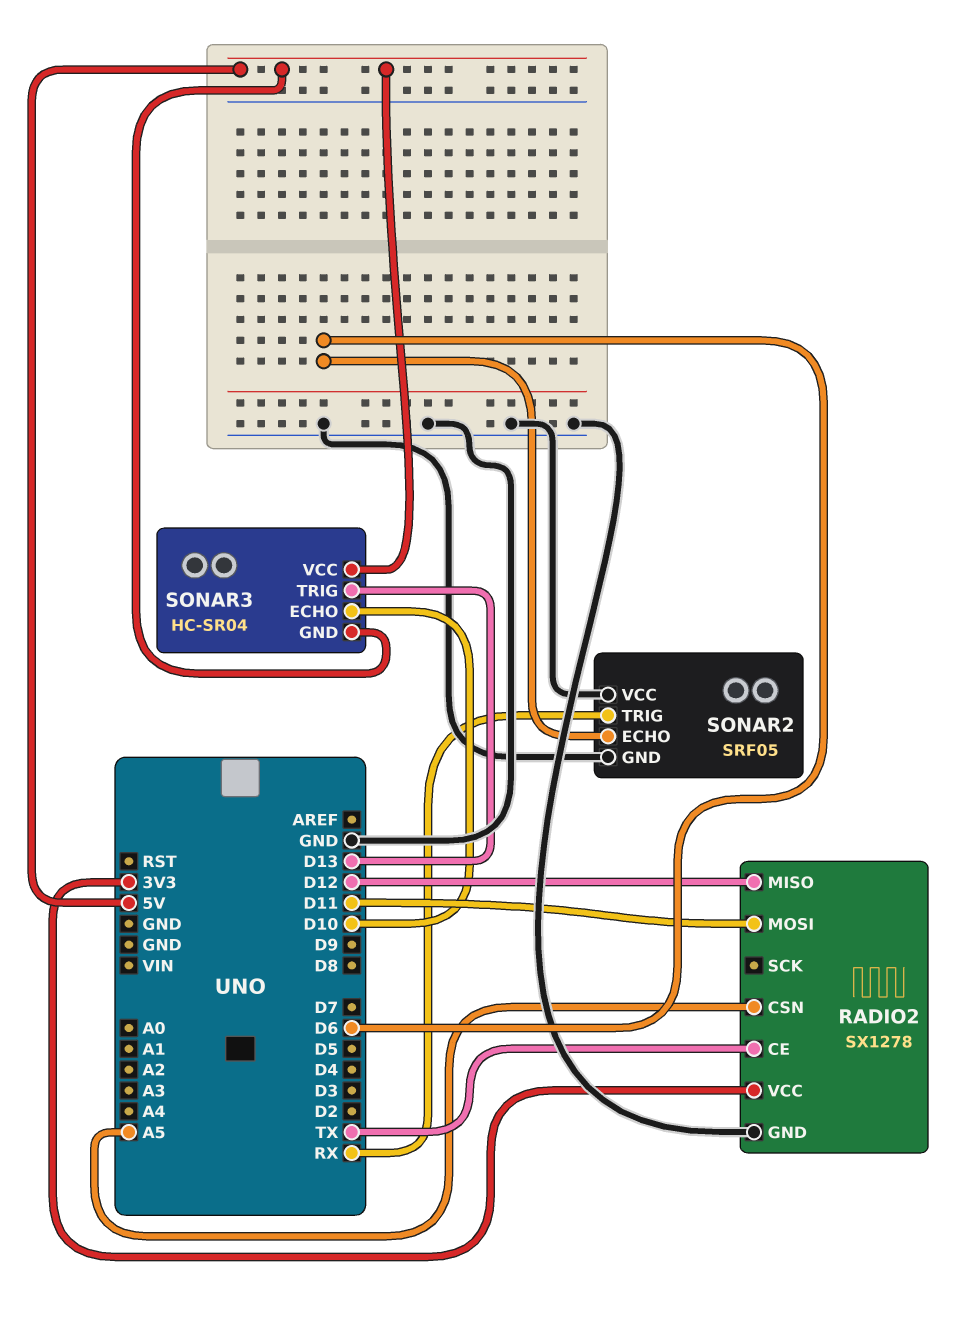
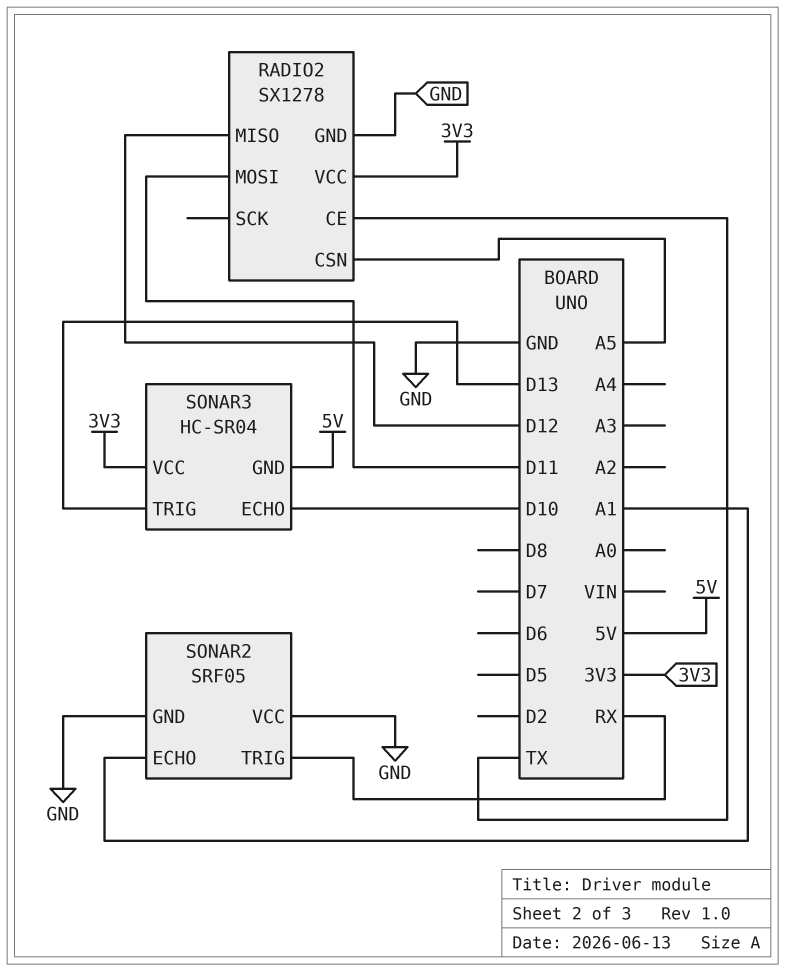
SONAR2 pin ECHO: D6 -> A1
SONAR3 pin VCC: 5V -> 3V3

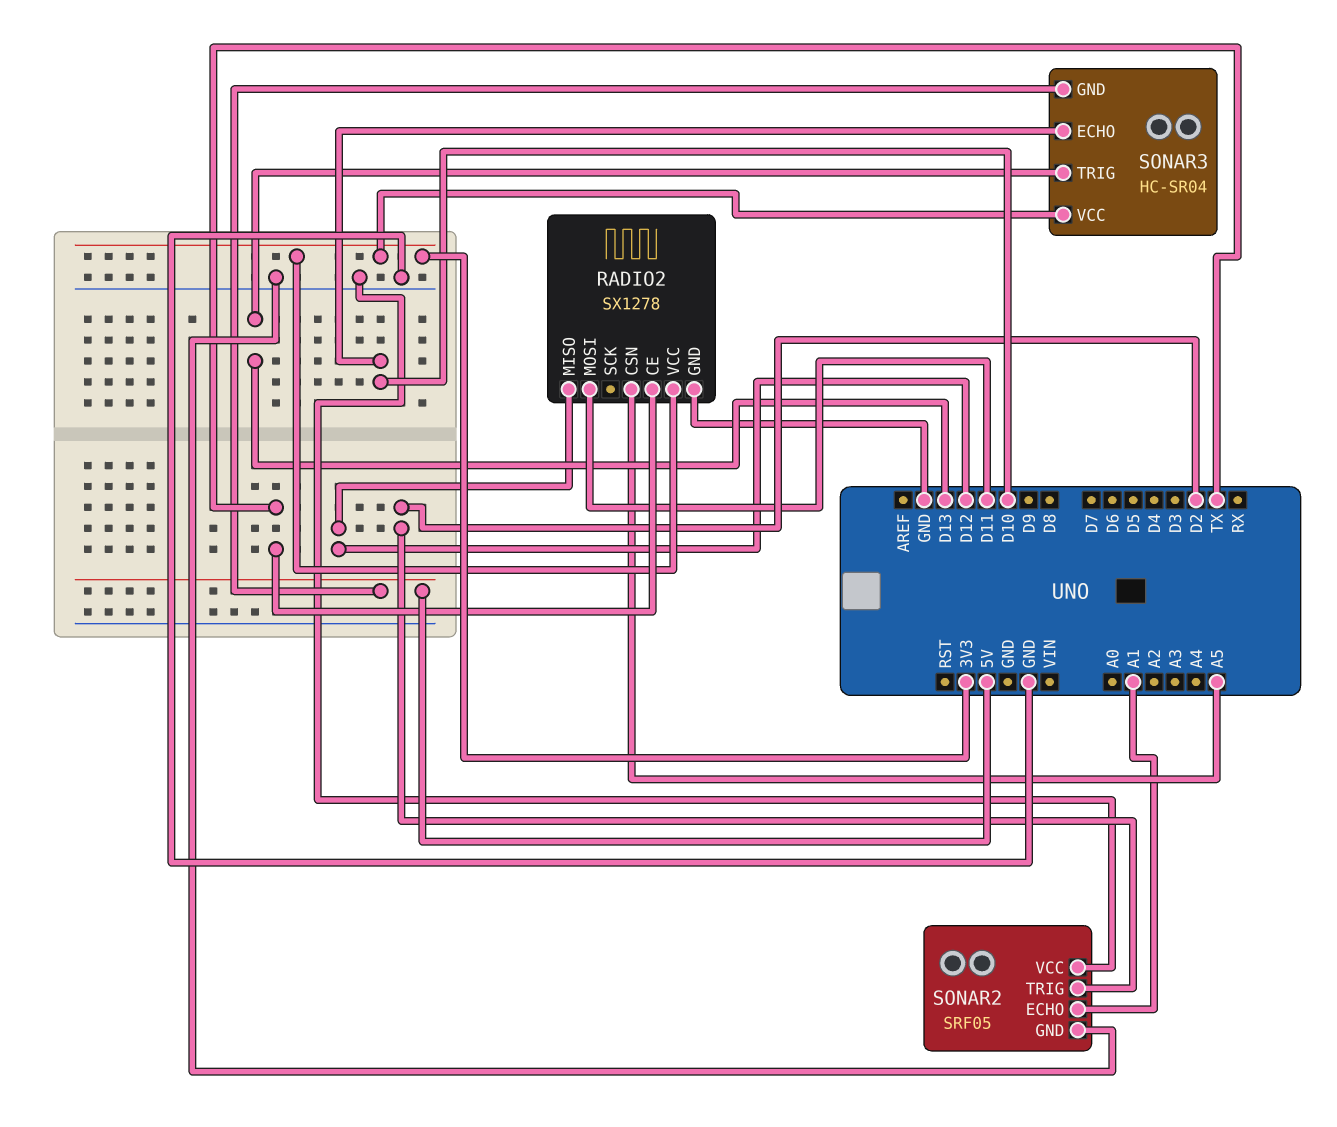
SONAR2 pin TRIG: RX -> D2

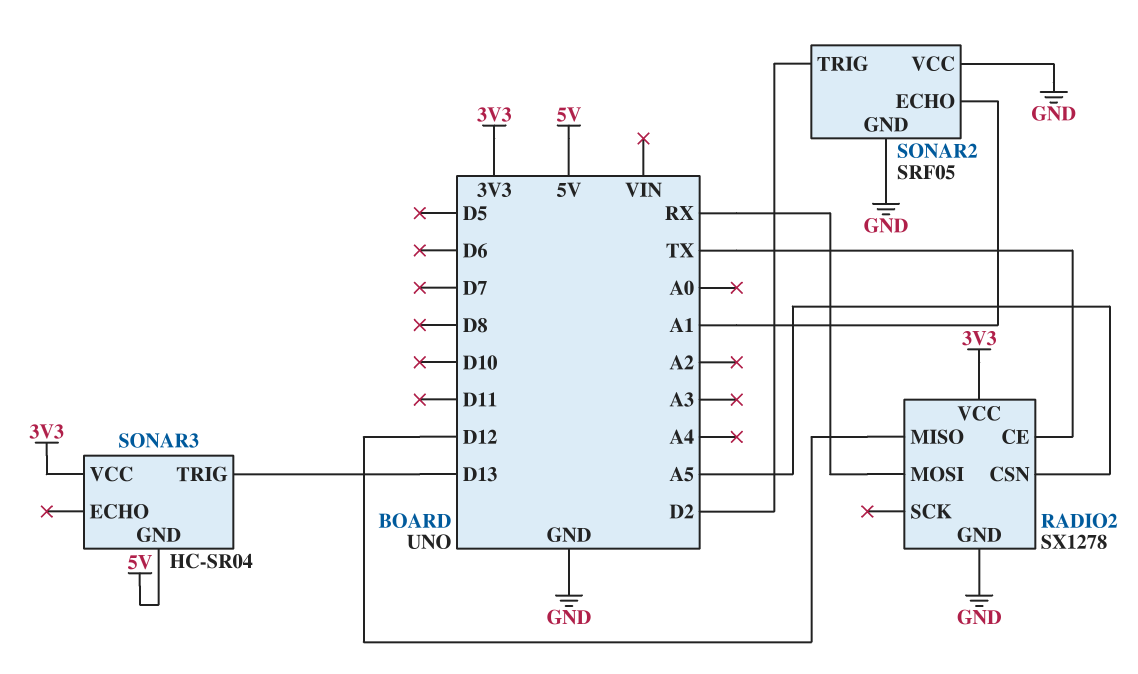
RADIO2 pin MOSI: D11 -> RX
SONAR3 pin ECHO: D10 -> none

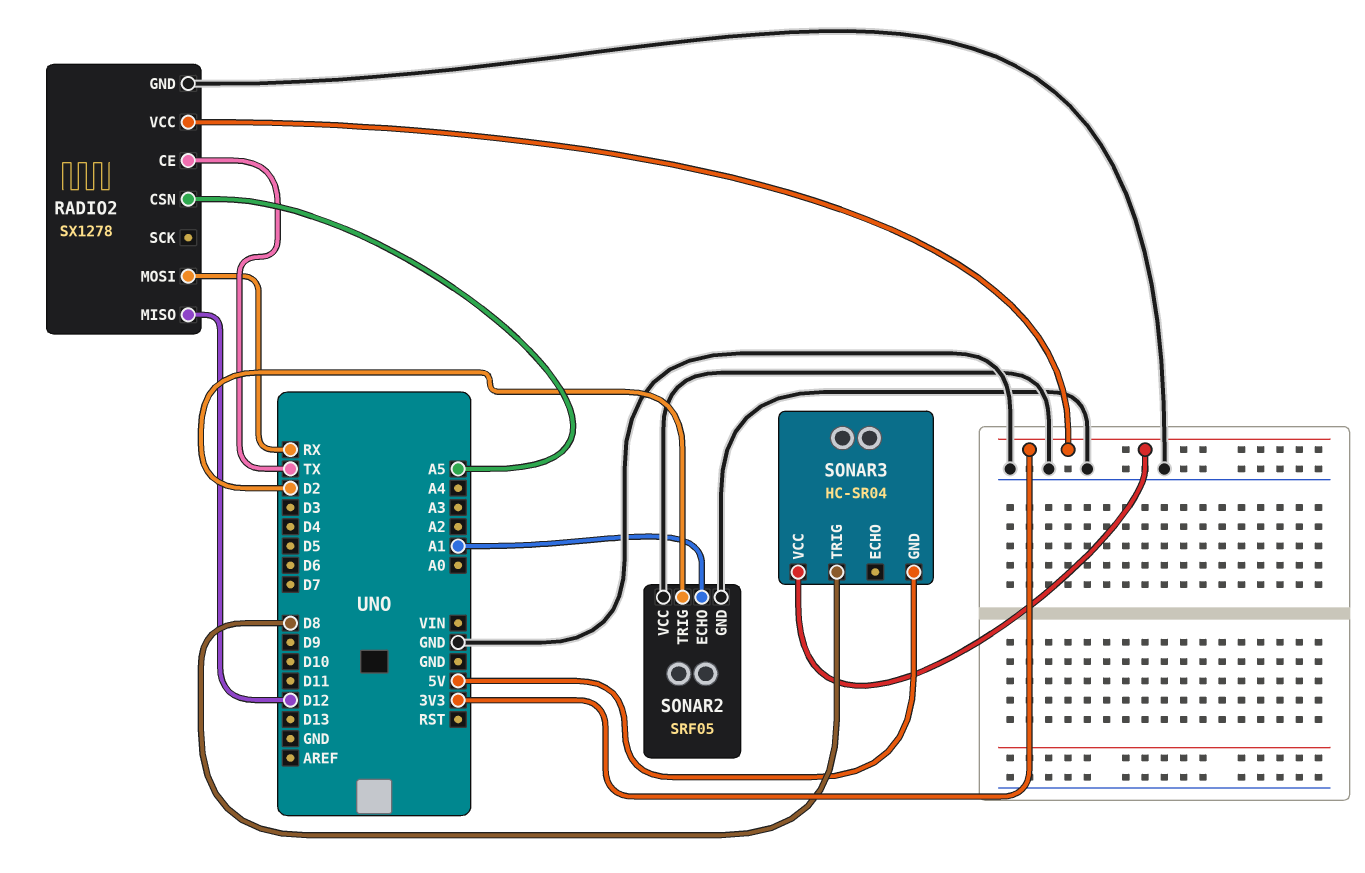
SONAR3 pin TRIG: D13 -> D8

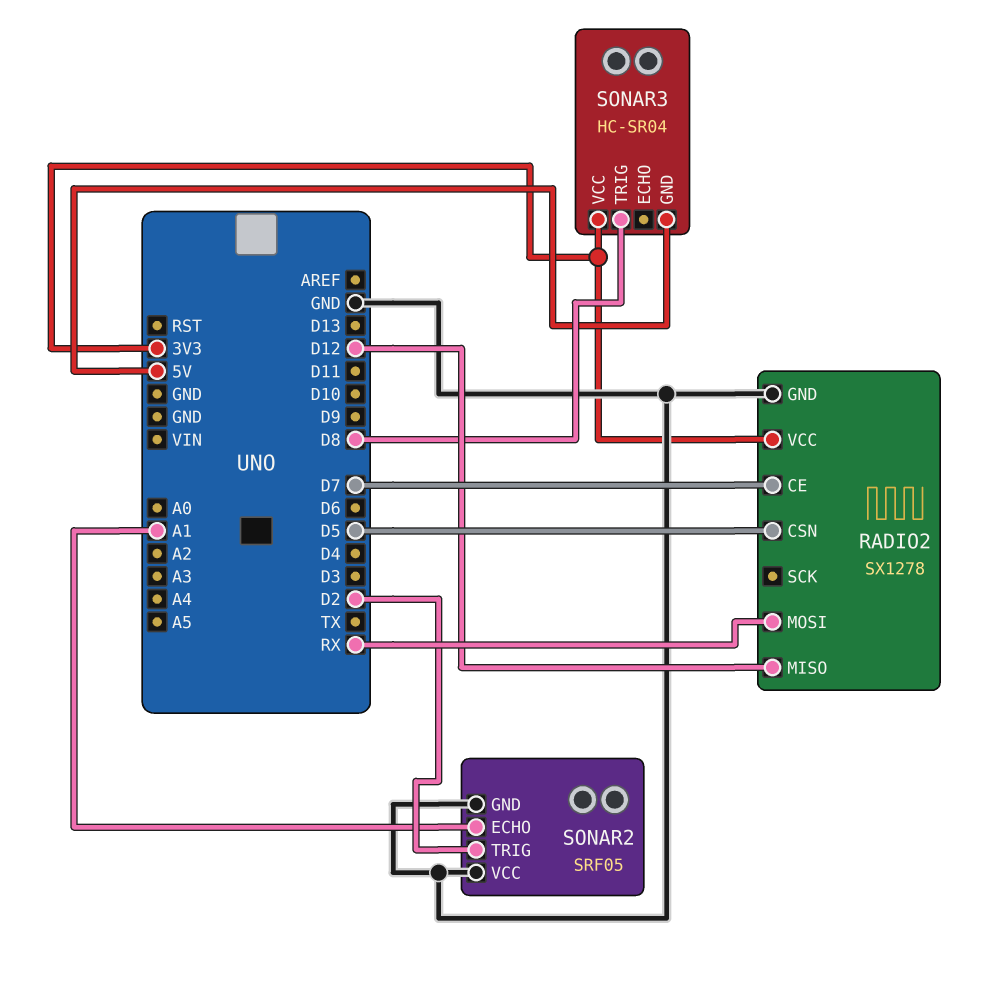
RADIO2 pin CE: TX -> D7
RADIO2 pin CSN: A5 -> D5

